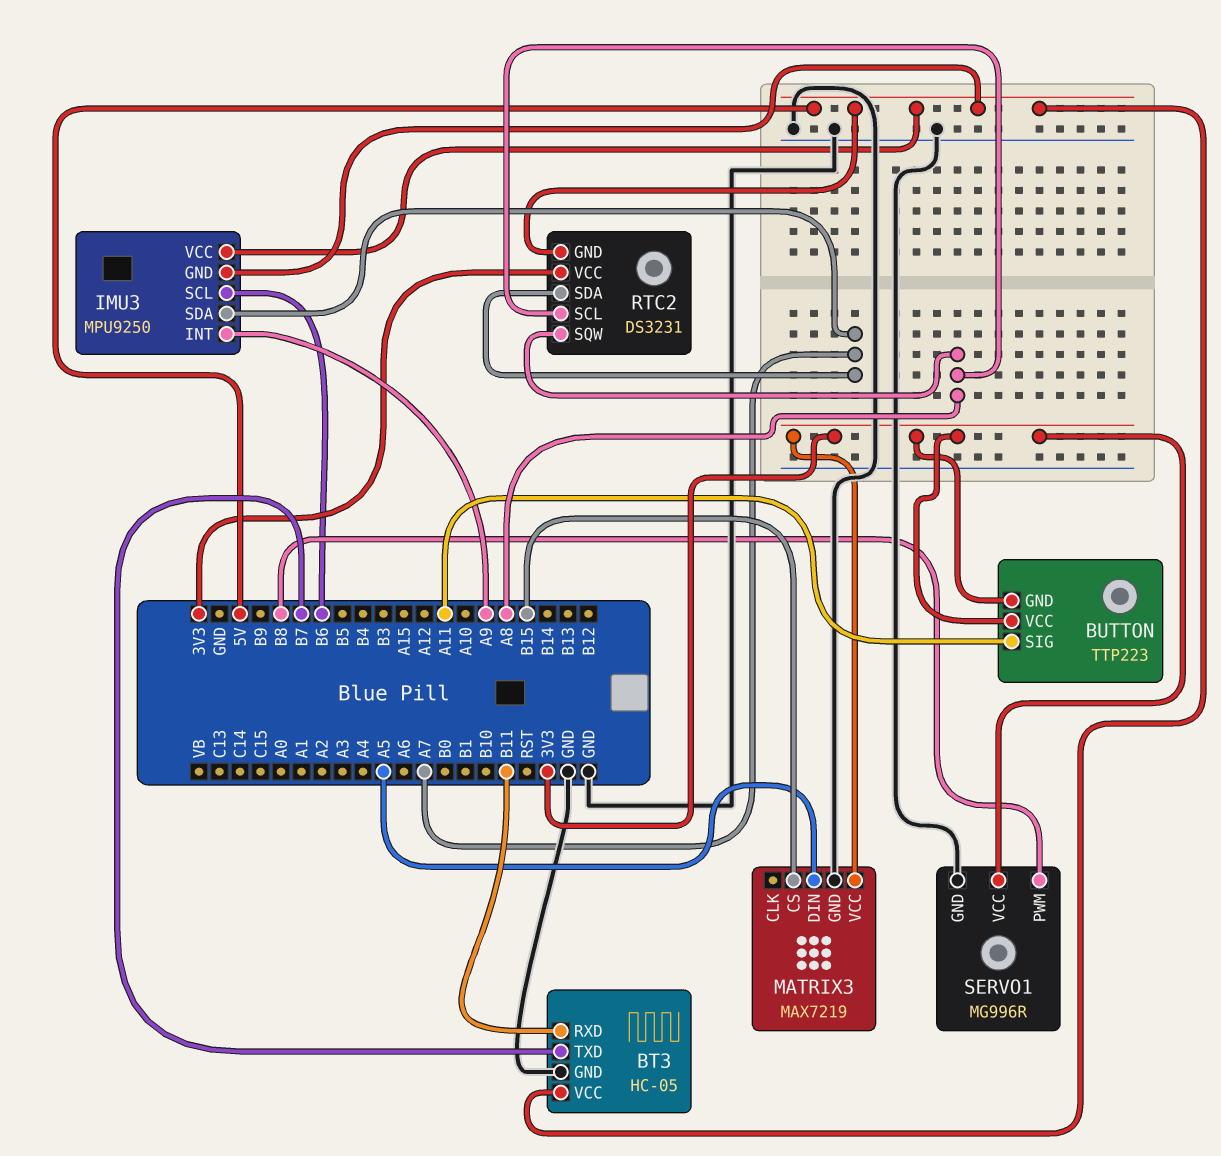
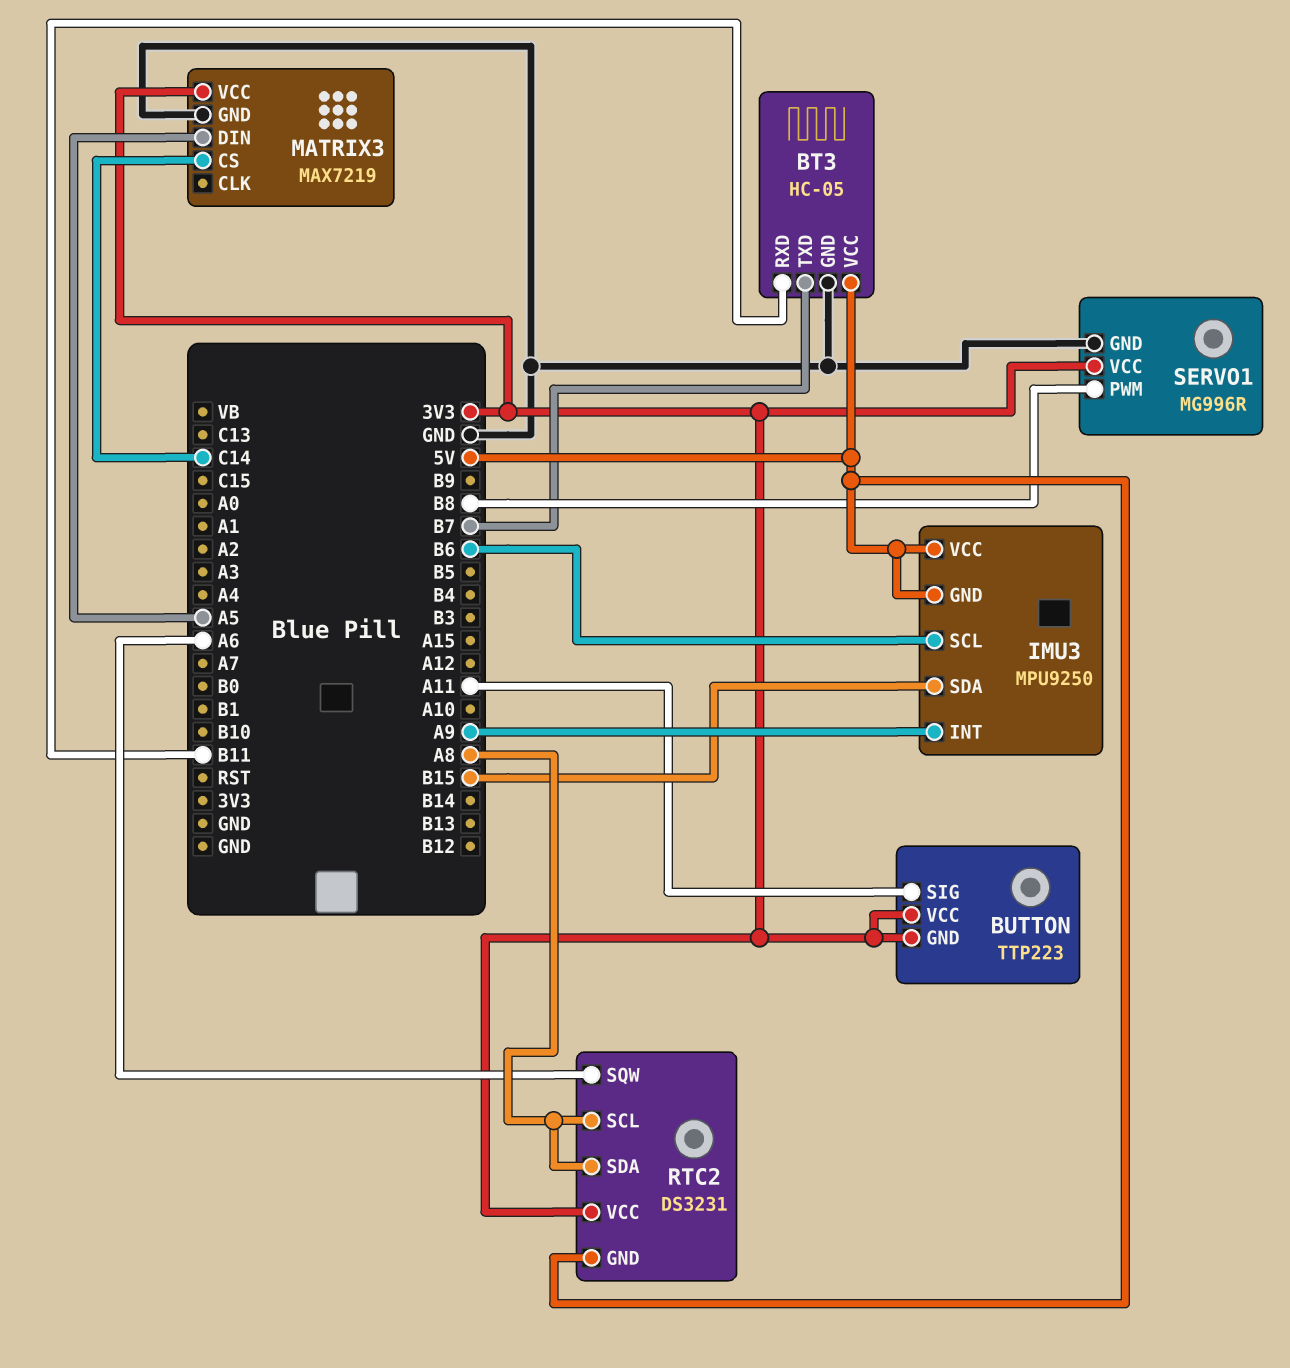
IMU3 pin SDA: A7 -> B15
MATRIX3 pin CS: B15 -> C14
RTC2 pin SDA: A7 -> A8
RTC2 pin SQW: A8 -> A6

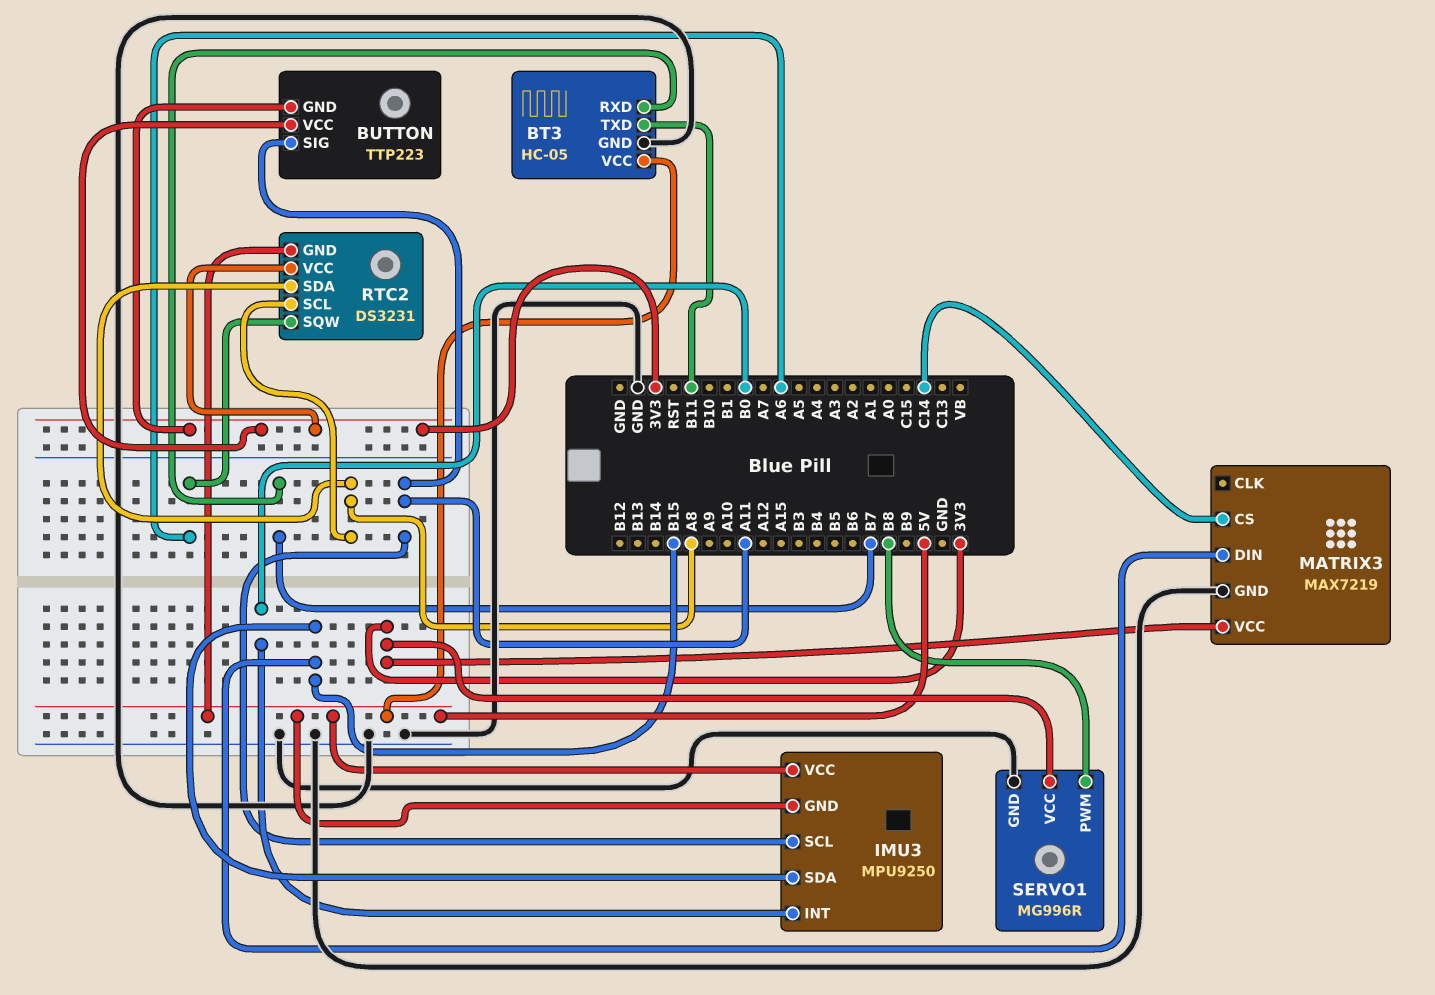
BT3 pin RXD: B11 -> B7
BT3 pin TXD: B7 -> B11
IMU3 pin INT: A9 -> B0
IMU3 pin SCL: B6 -> A11
MATRIX3 pin DIN: A5 -> B15

